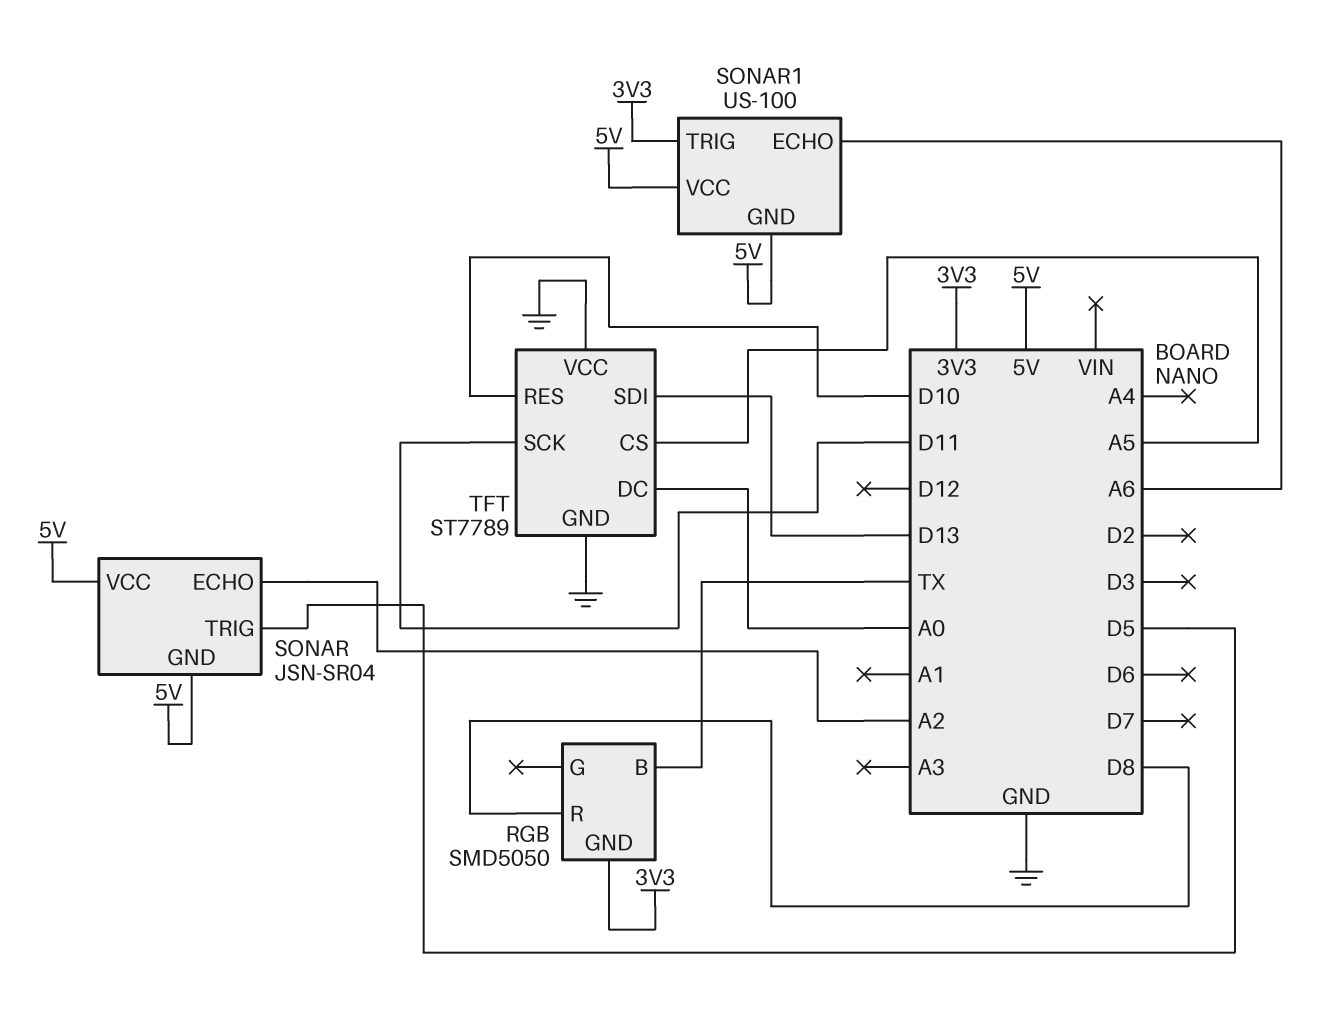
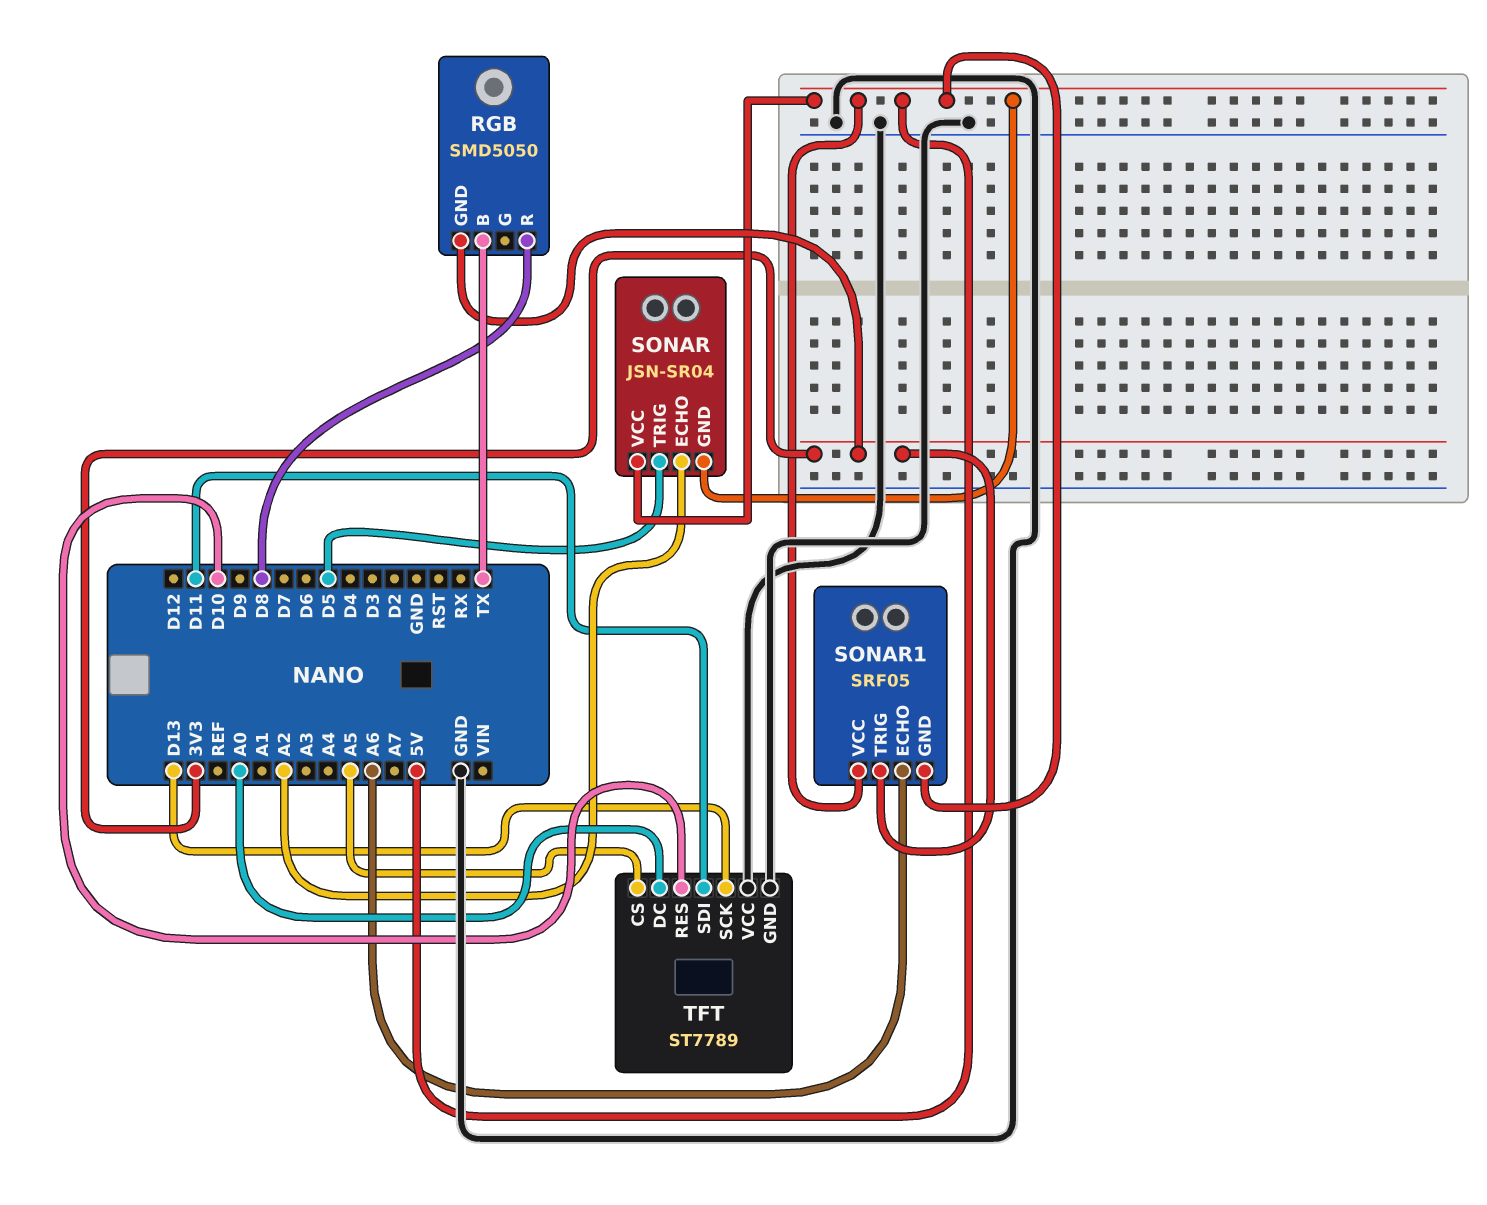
SONAR1: US-100 -> SRF05
TFT pin SCK: D11 -> D13
TFT pin SDI: D13 -> D11

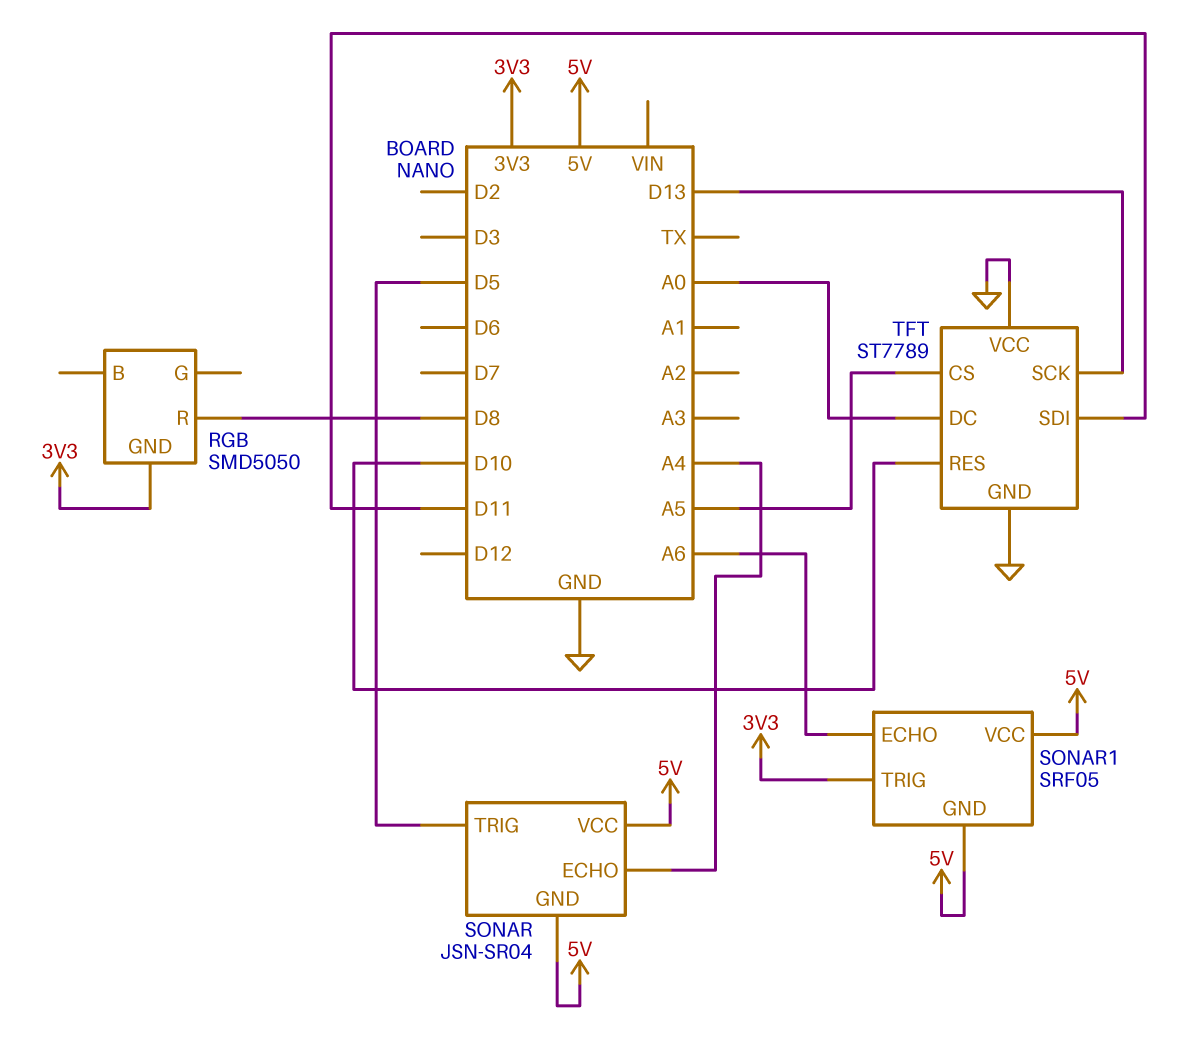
RGB pin B: TX -> none
SONAR pin ECHO: A2 -> A4

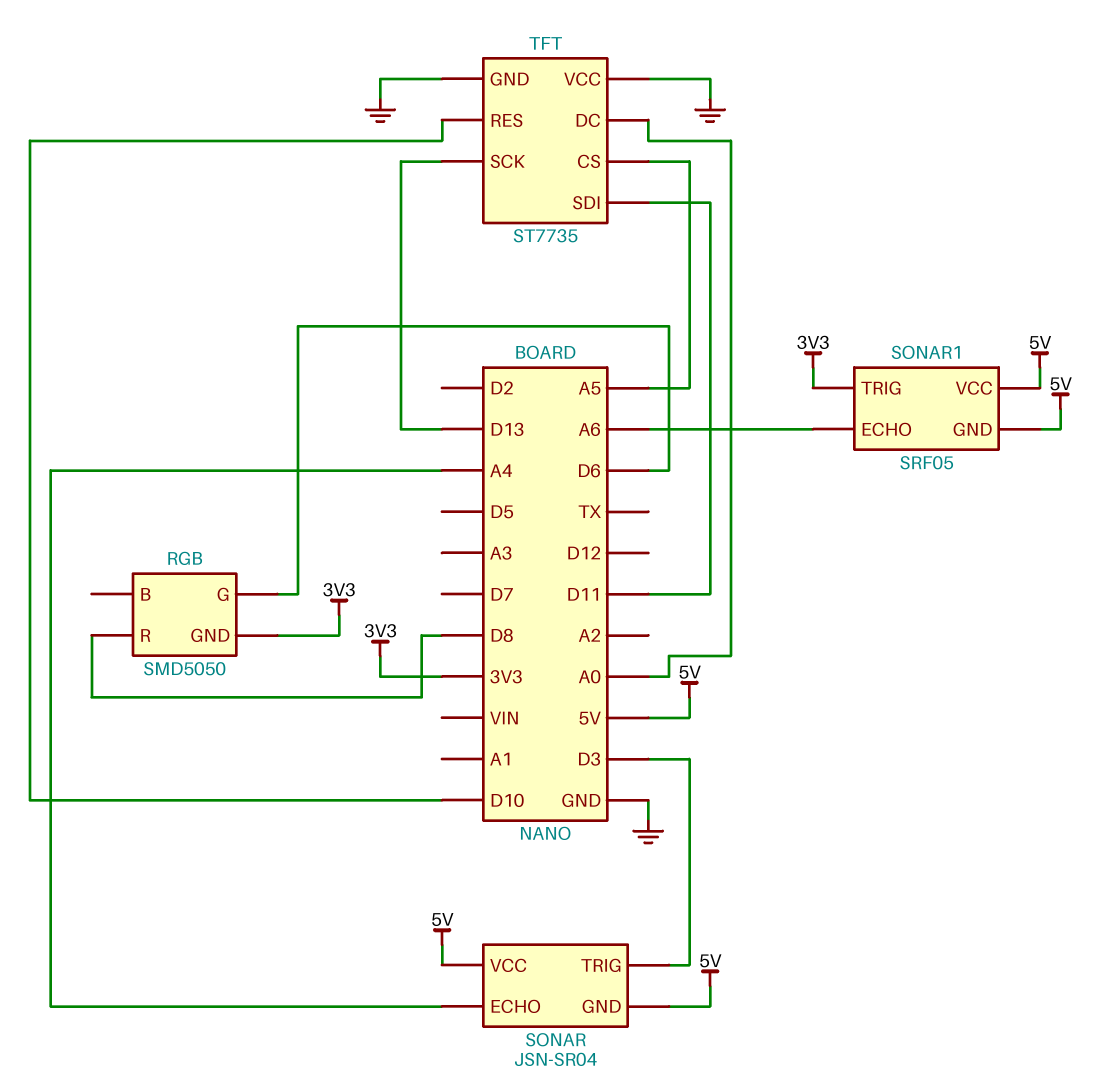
RGB pin G: none -> D6
SONAR pin TRIG: D5 -> D3
TFT: ST7789 -> ST7735

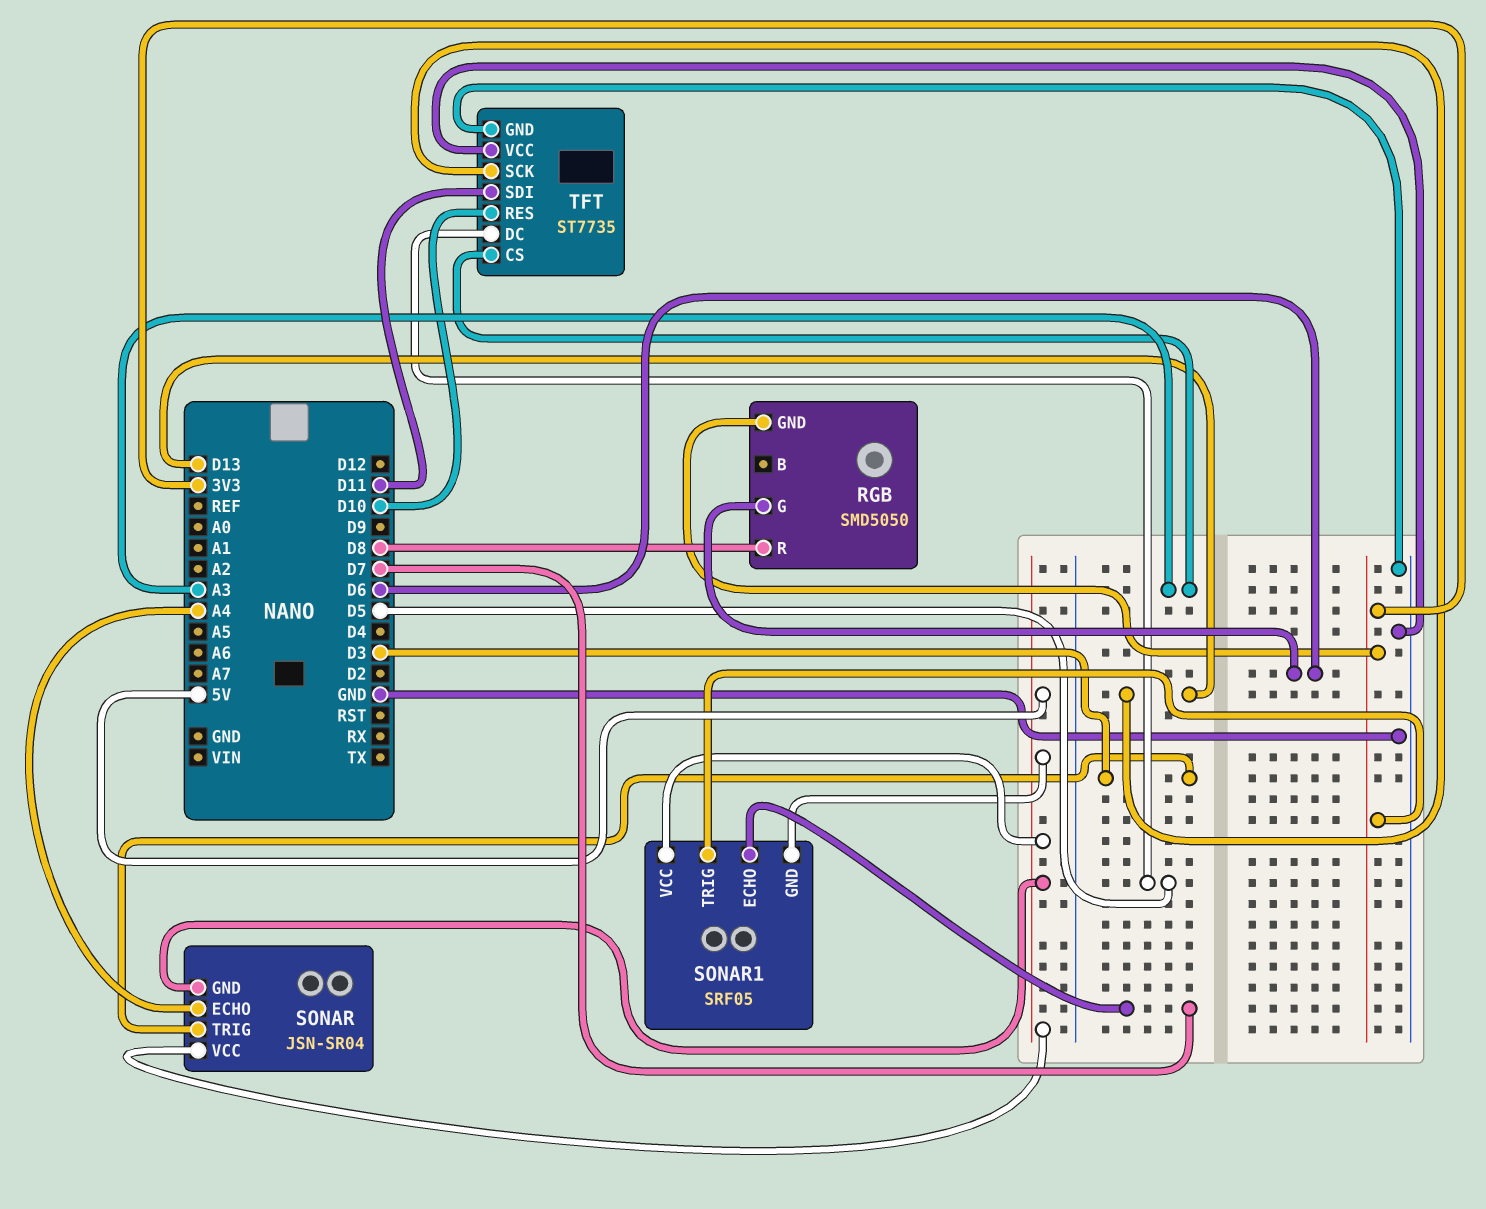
SONAR1 pin ECHO: A6 -> D7
TFT pin CS: A5 -> A3
TFT pin DC: A0 -> D5

